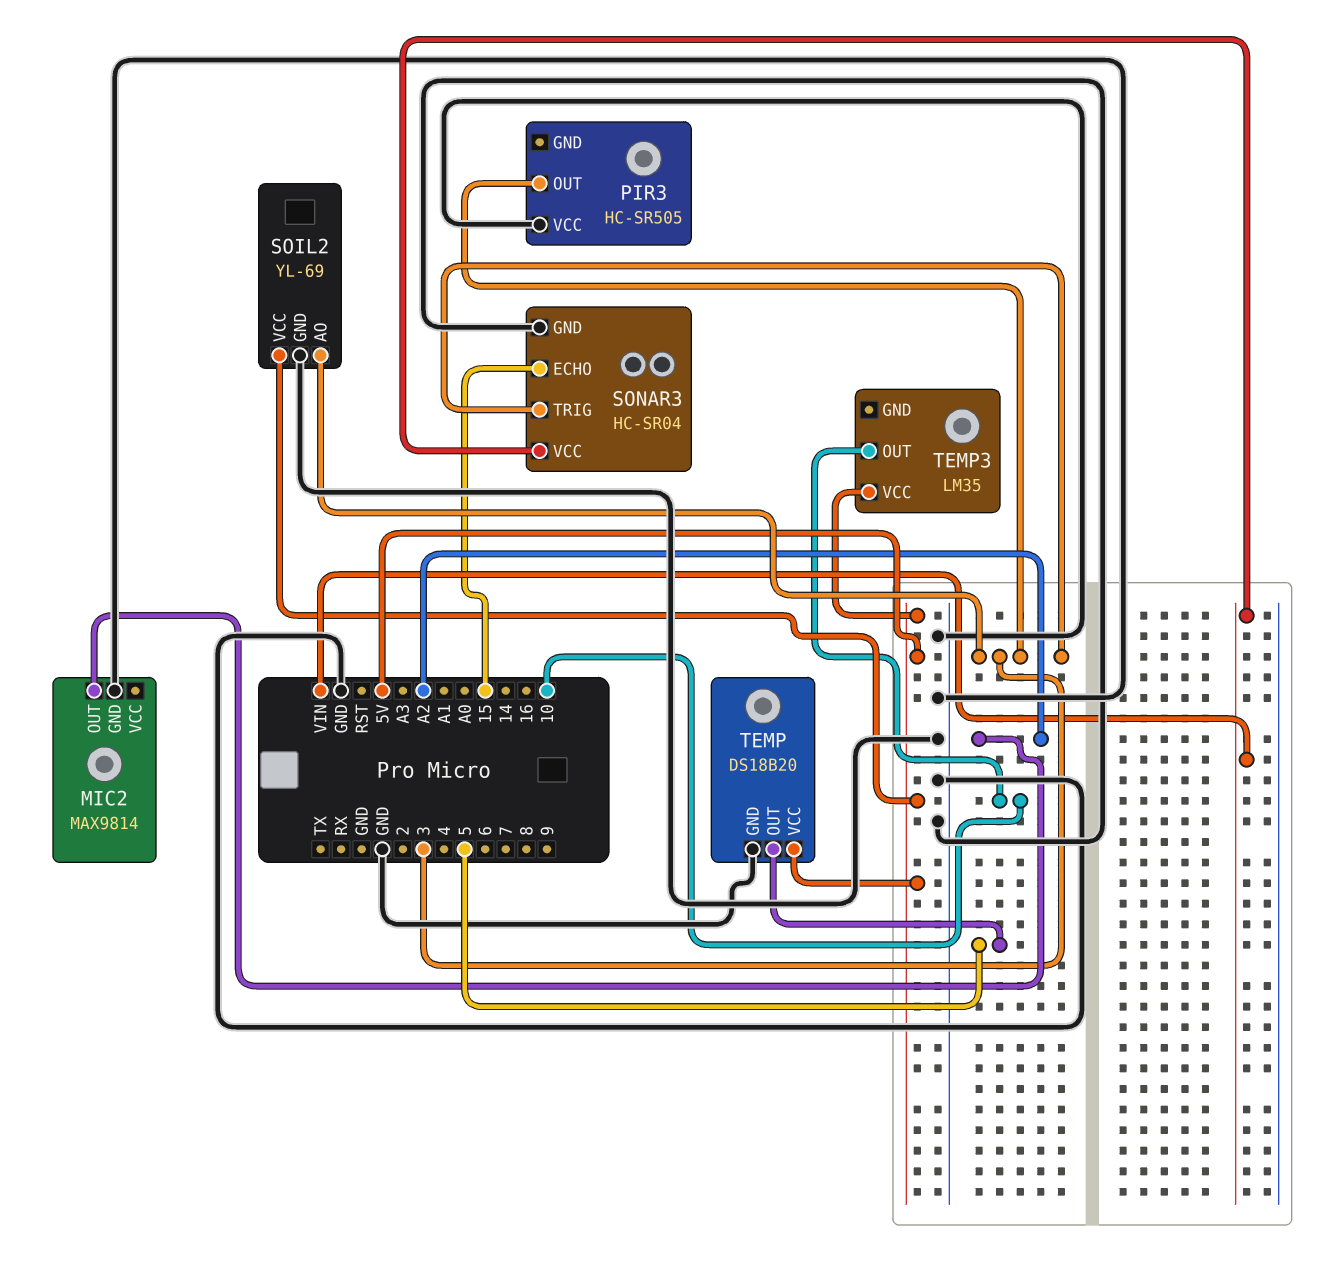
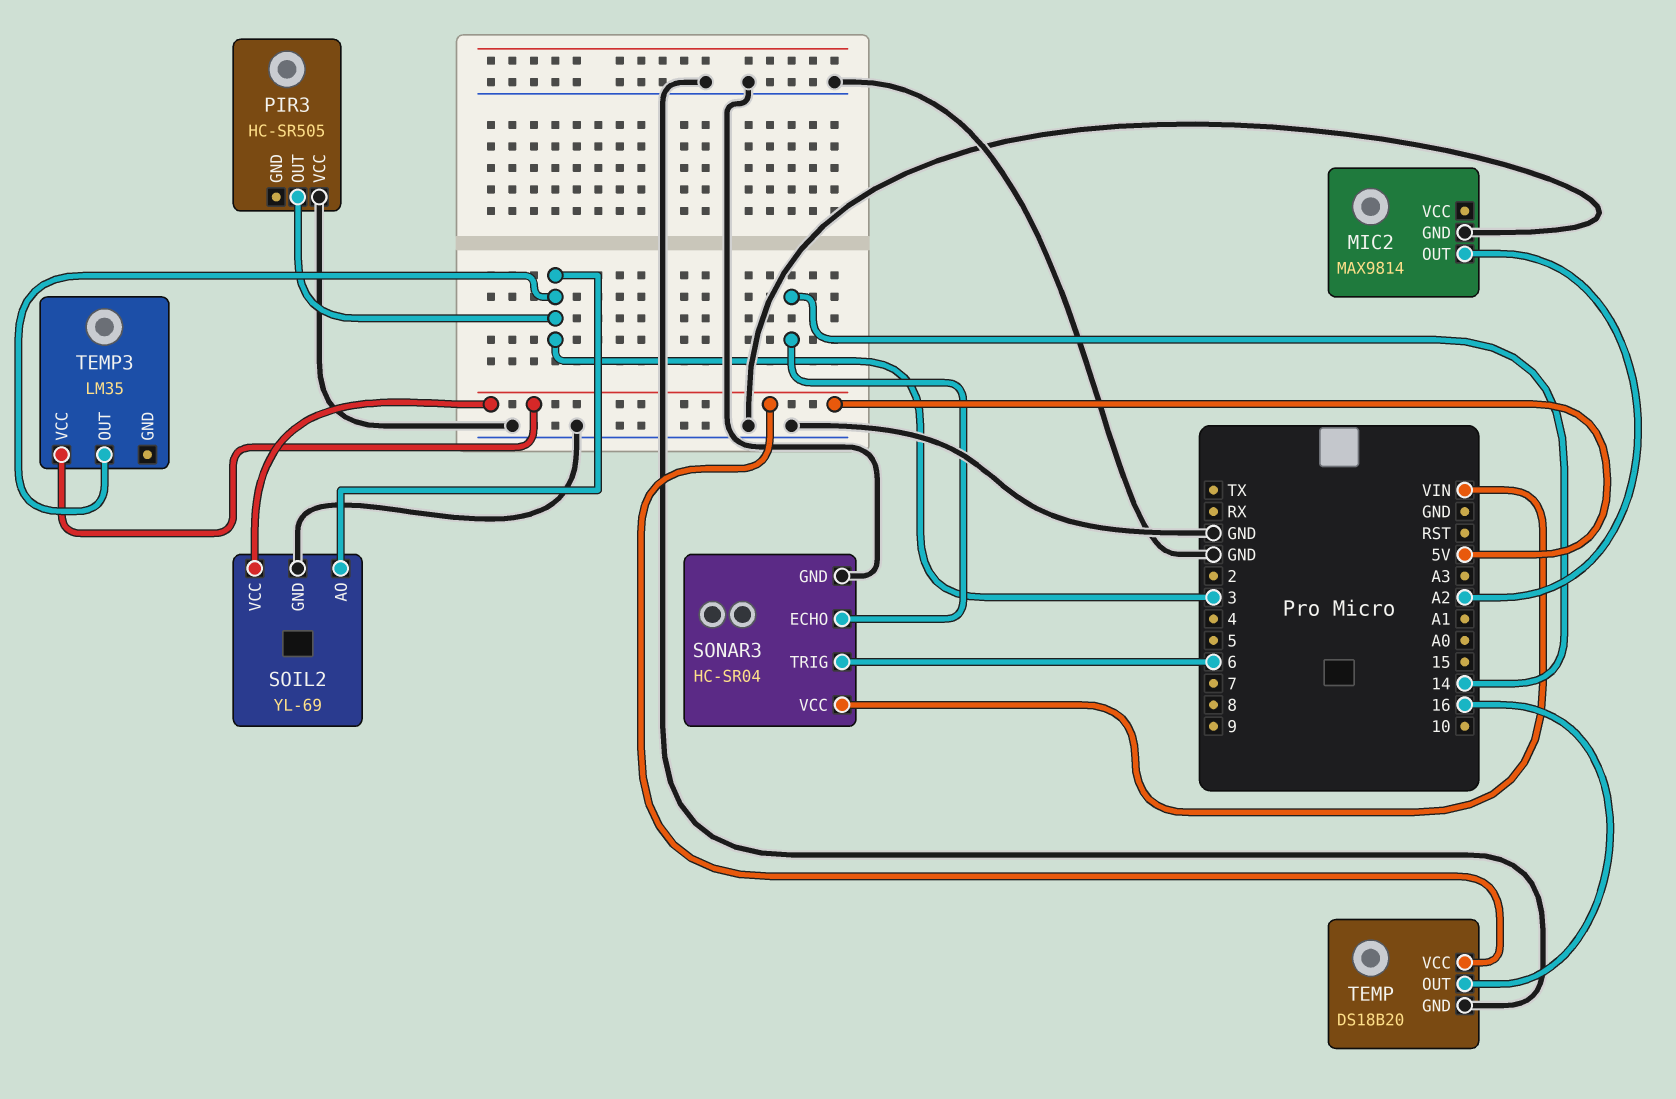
SONAR3 pin ECHO: 15 -> 14
SONAR3 pin TRIG: 3 -> 6
TEMP pin OUT: 5 -> 16
TEMP3 pin OUT: 10 -> 3

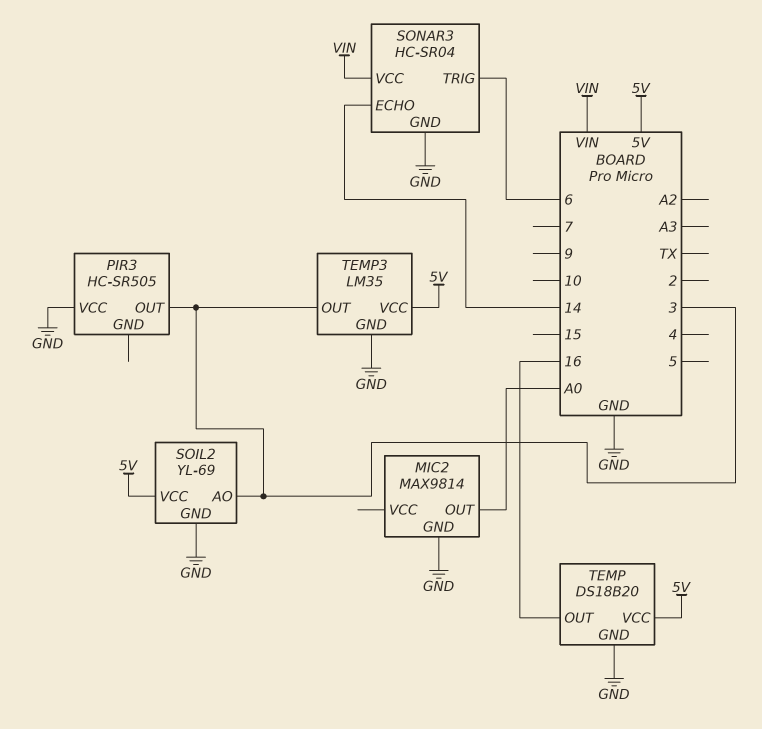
MIC2 pin OUT: A2 -> A0
TEMP3 pin GND: none -> GND

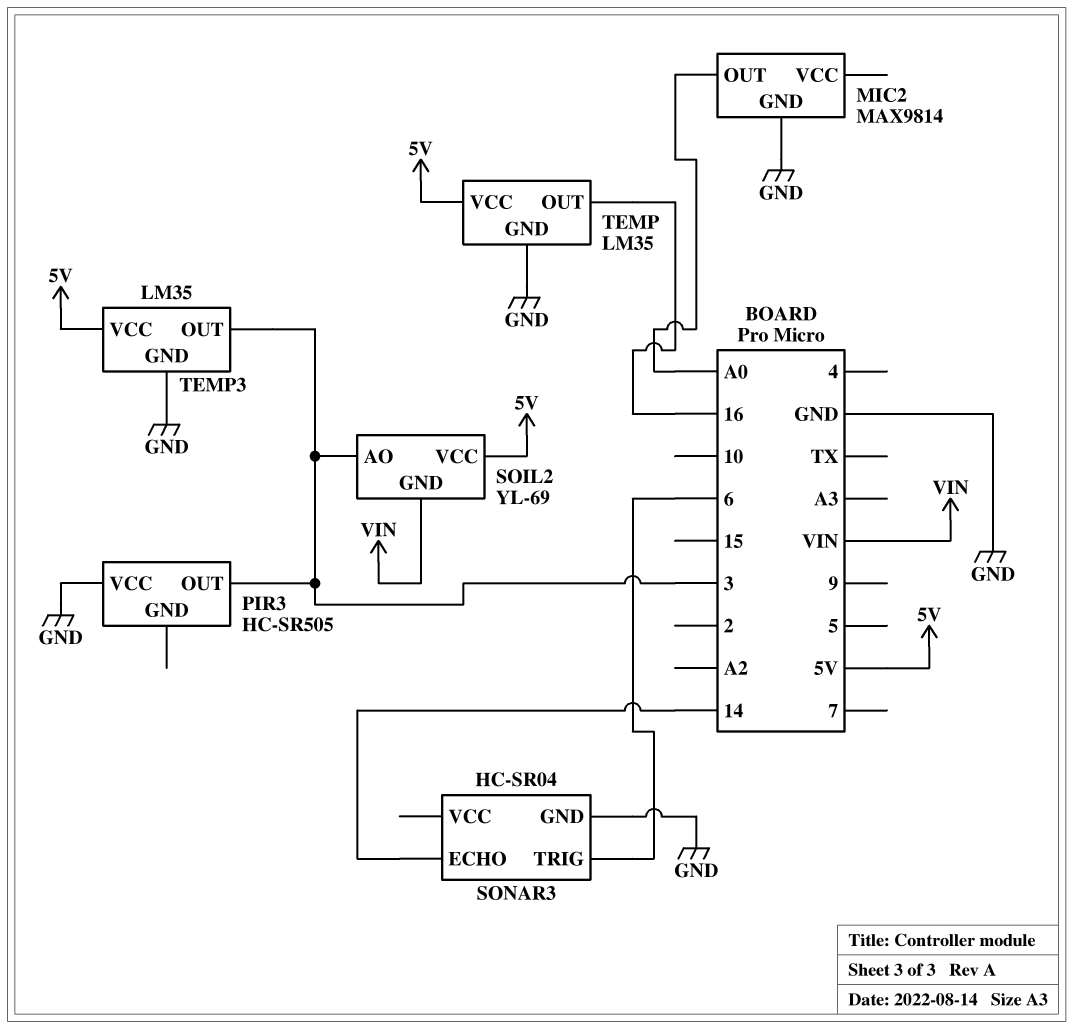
SOIL2 pin GND: GND -> VIN
SONAR3 pin VCC: VIN -> none
TEMP: DS18B20 -> LM35

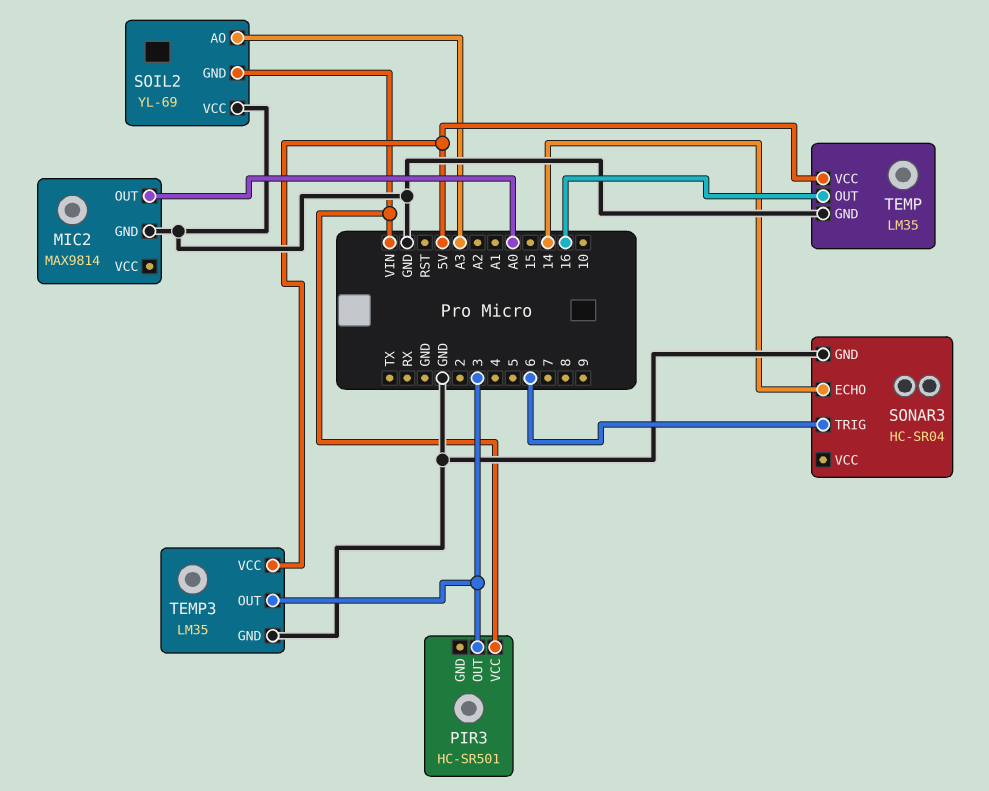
PIR3: HC-SR505 -> HC-SR501
PIR3 pin VCC: GND -> VIN
SOIL2 pin AO: 3 -> A3
SOIL2 pin VCC: 5V -> GND

